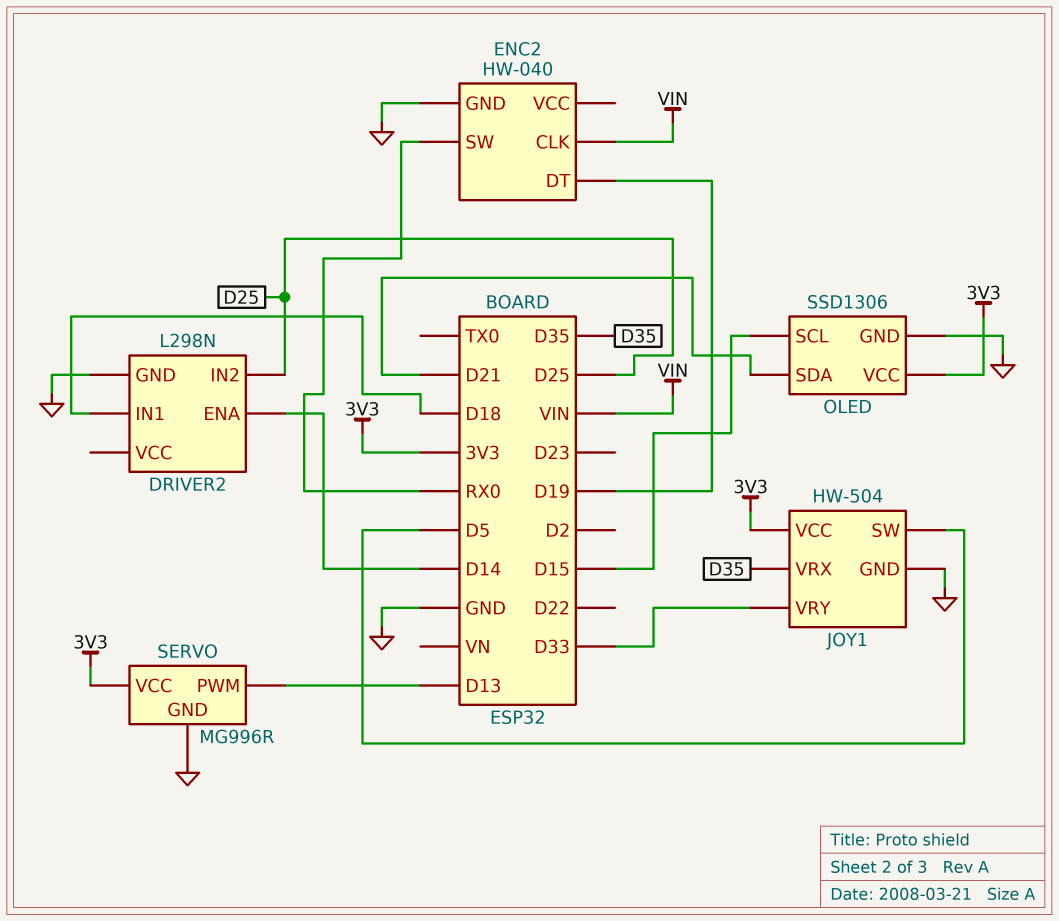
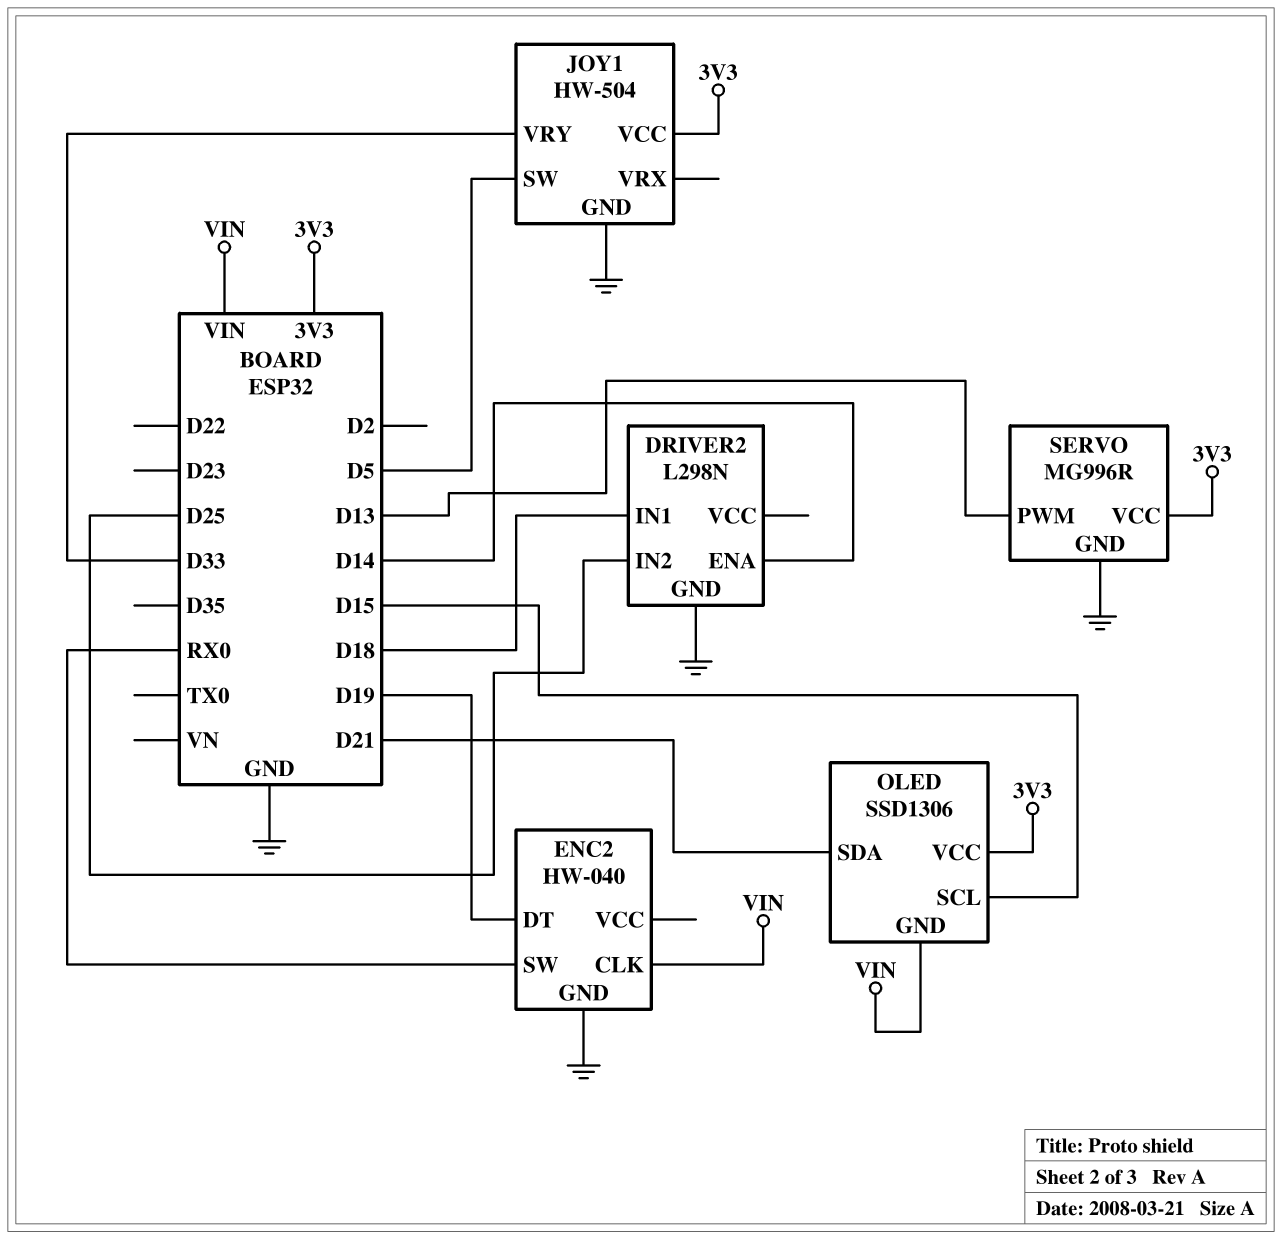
JOY1 pin VRX: D35 -> none
OLED pin GND: GND -> VIN

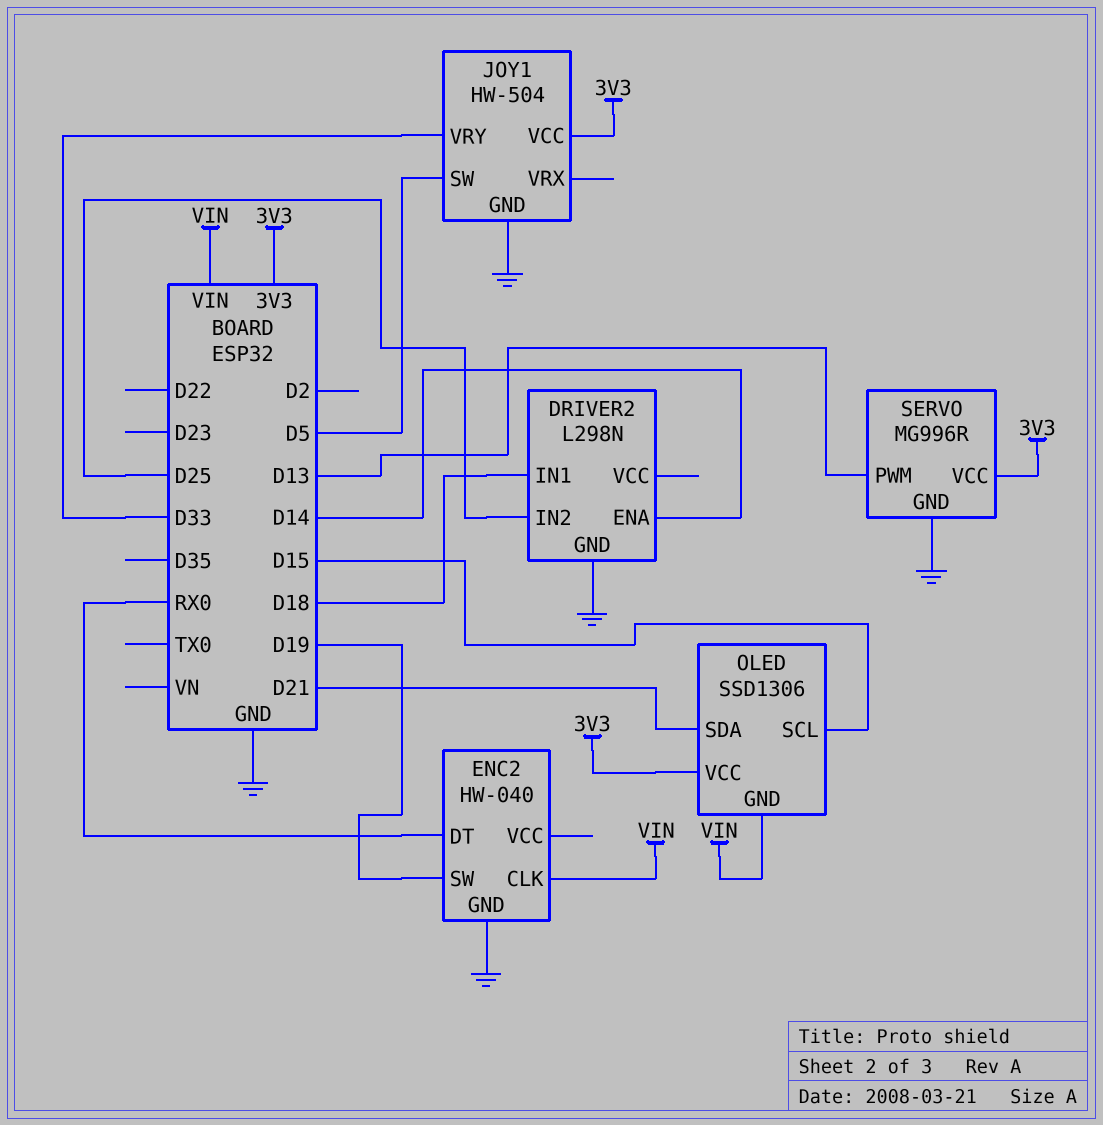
ENC2 pin DT: D19 -> RX0
ENC2 pin SW: RX0 -> D19

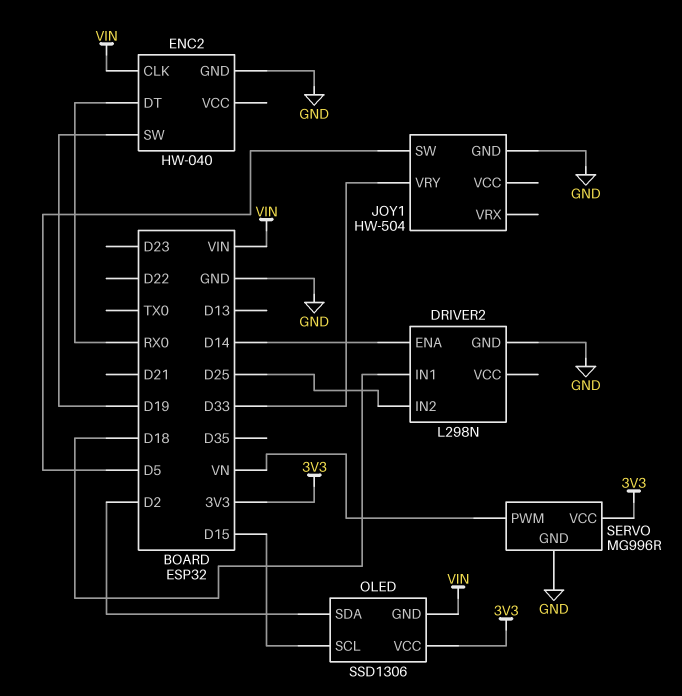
JOY1 pin VCC: 3V3 -> none
OLED pin SDA: D21 -> D2
SERVO pin PWM: D13 -> VN

